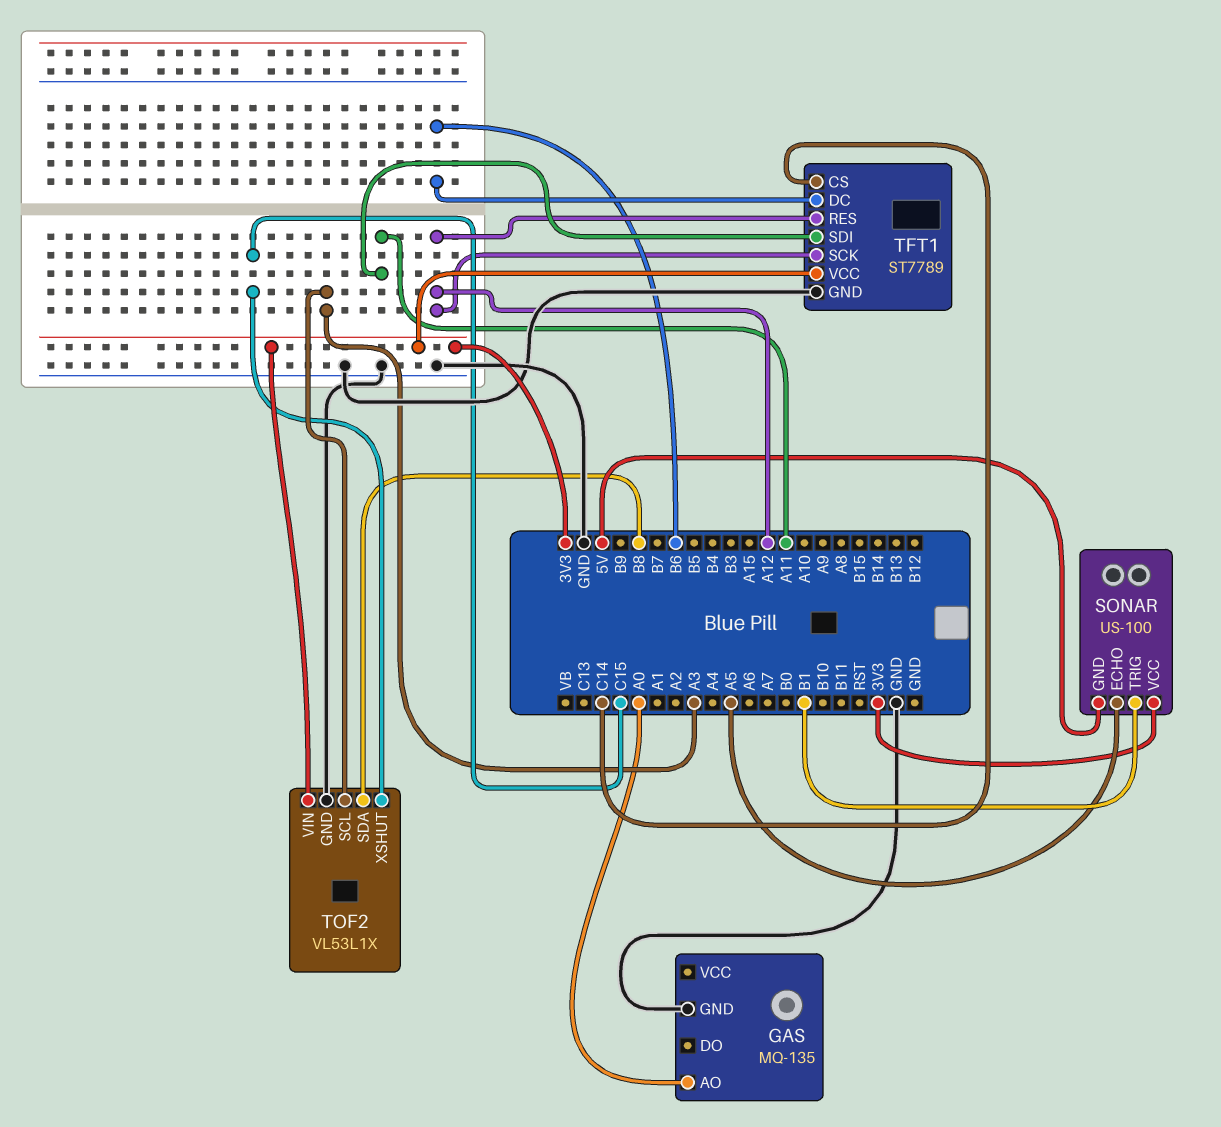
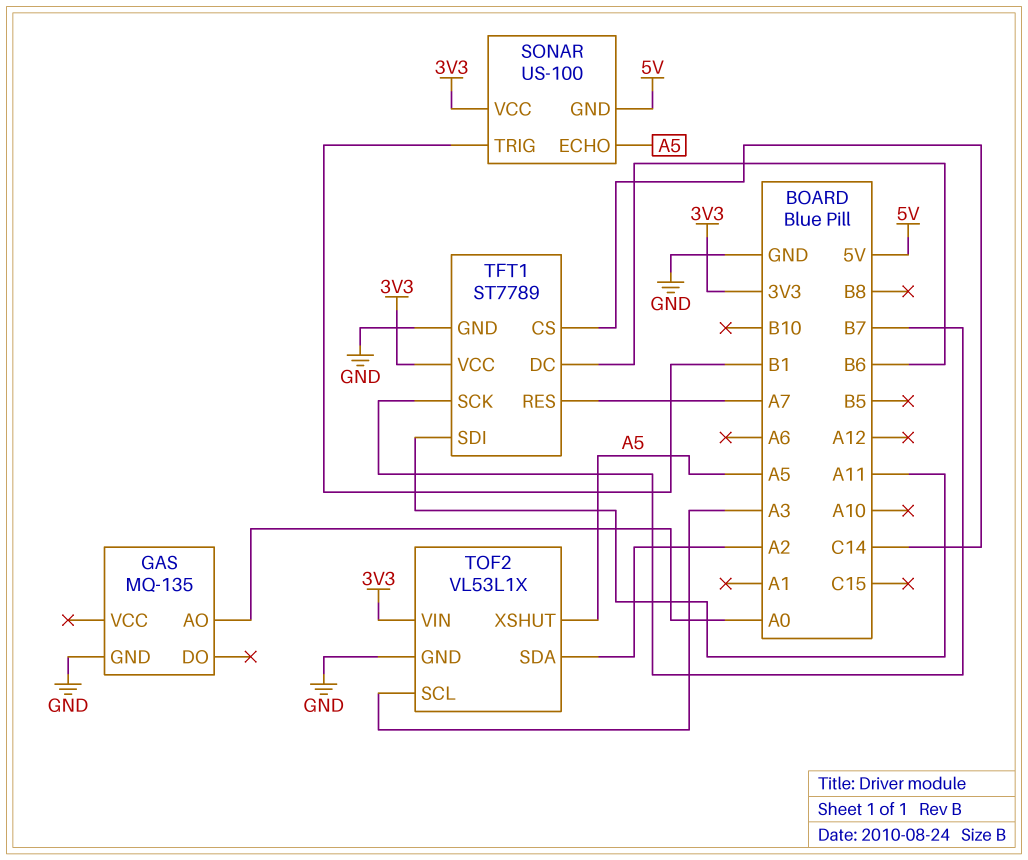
TFT1 pin RES: A12 -> A7
TFT1 pin SCK: A12 -> B7
TOF2 pin SDA: B8 -> A2
TOF2 pin XSHUT: C15 -> A5

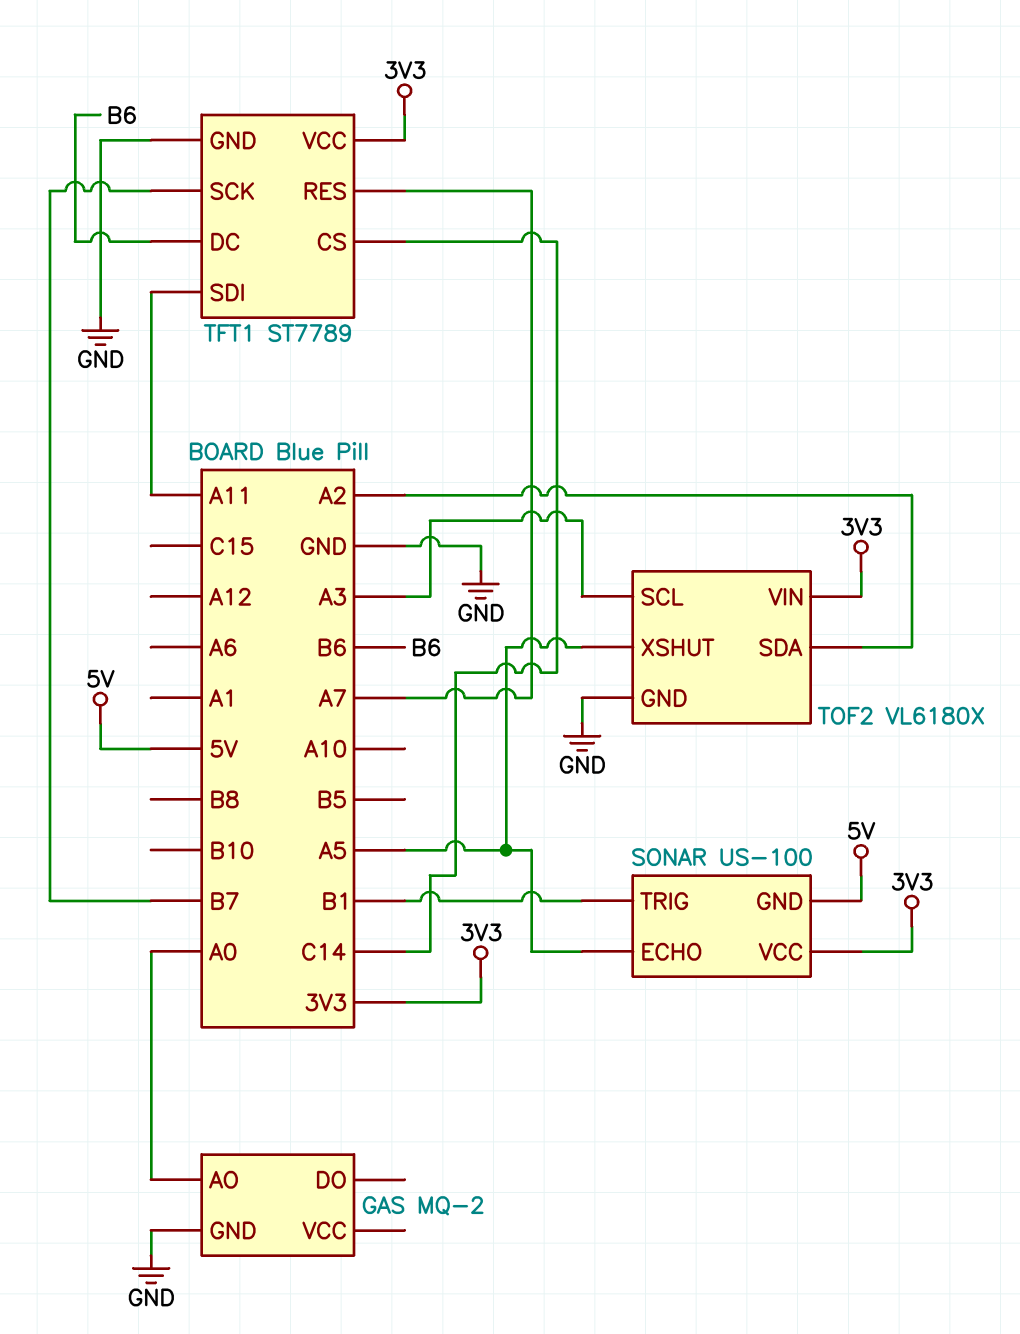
GAS: MQ-135 -> MQ-2
TOF2: VL53L1X -> VL6180X

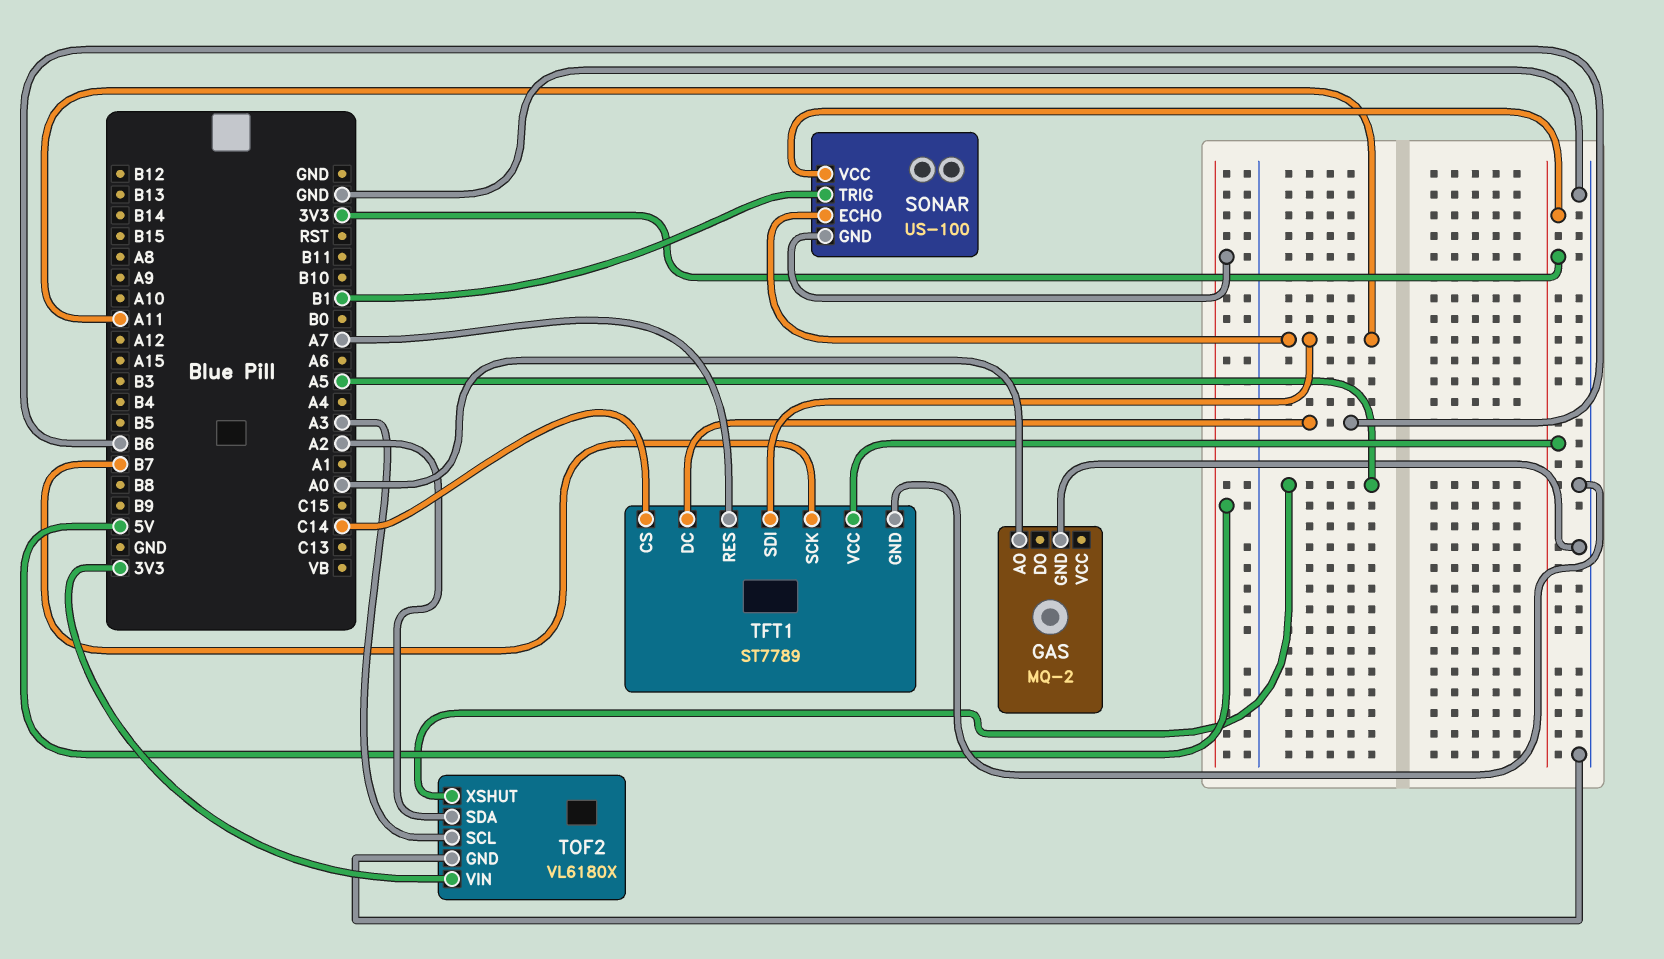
SONAR pin ECHO: A5 -> A11

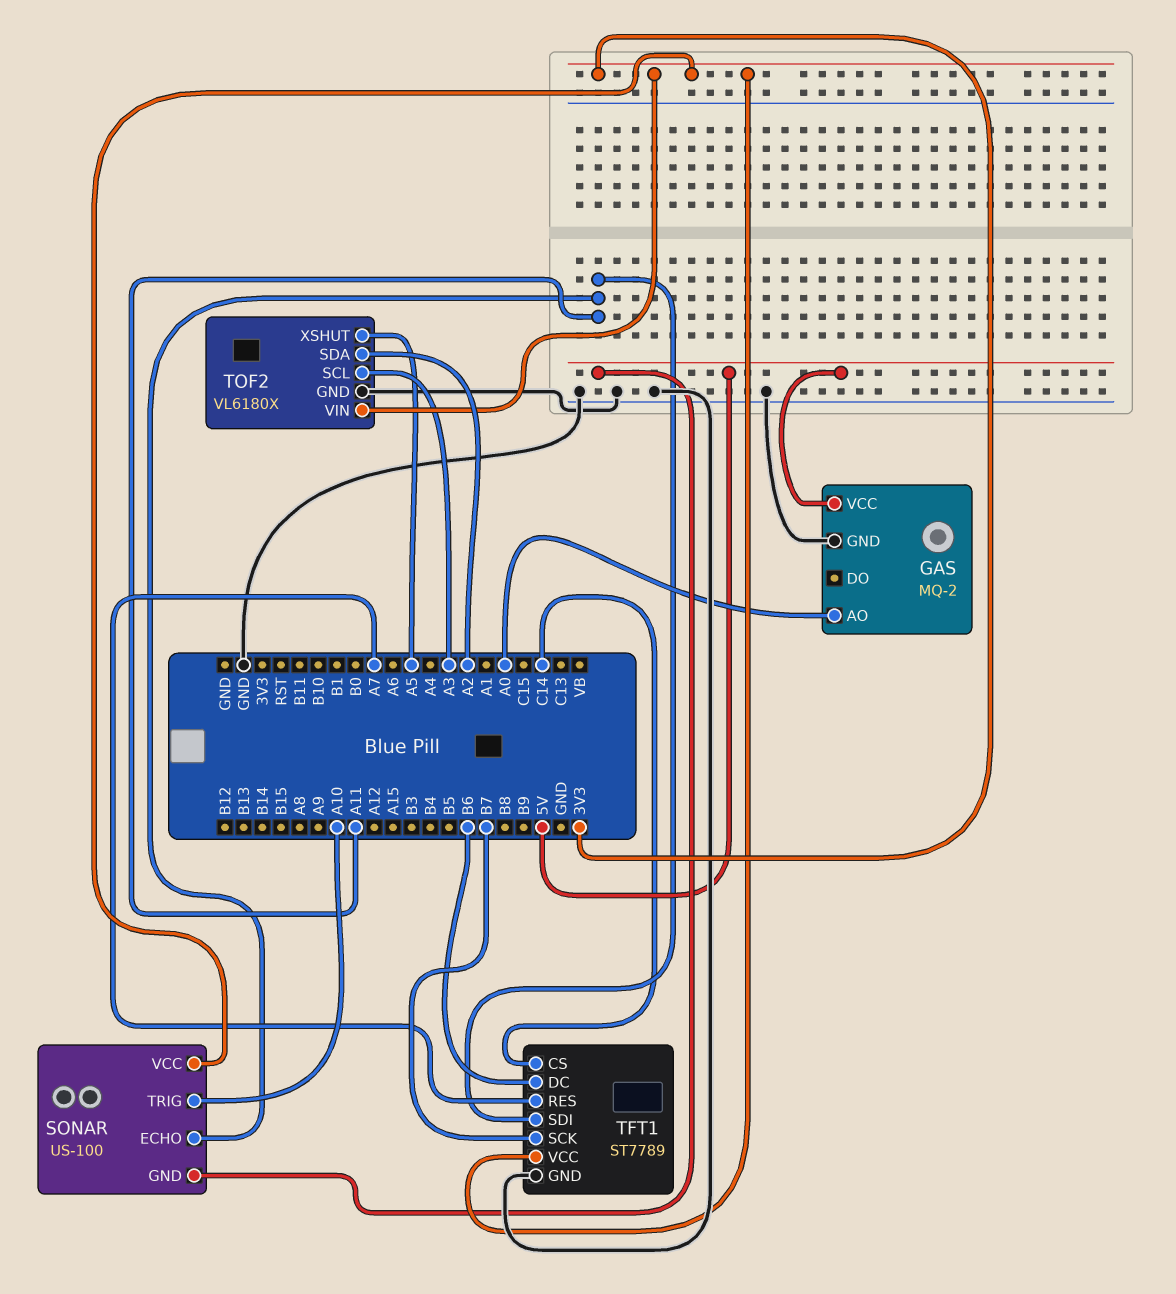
GAS pin VCC: none -> 5V
SONAR pin TRIG: B1 -> A10

